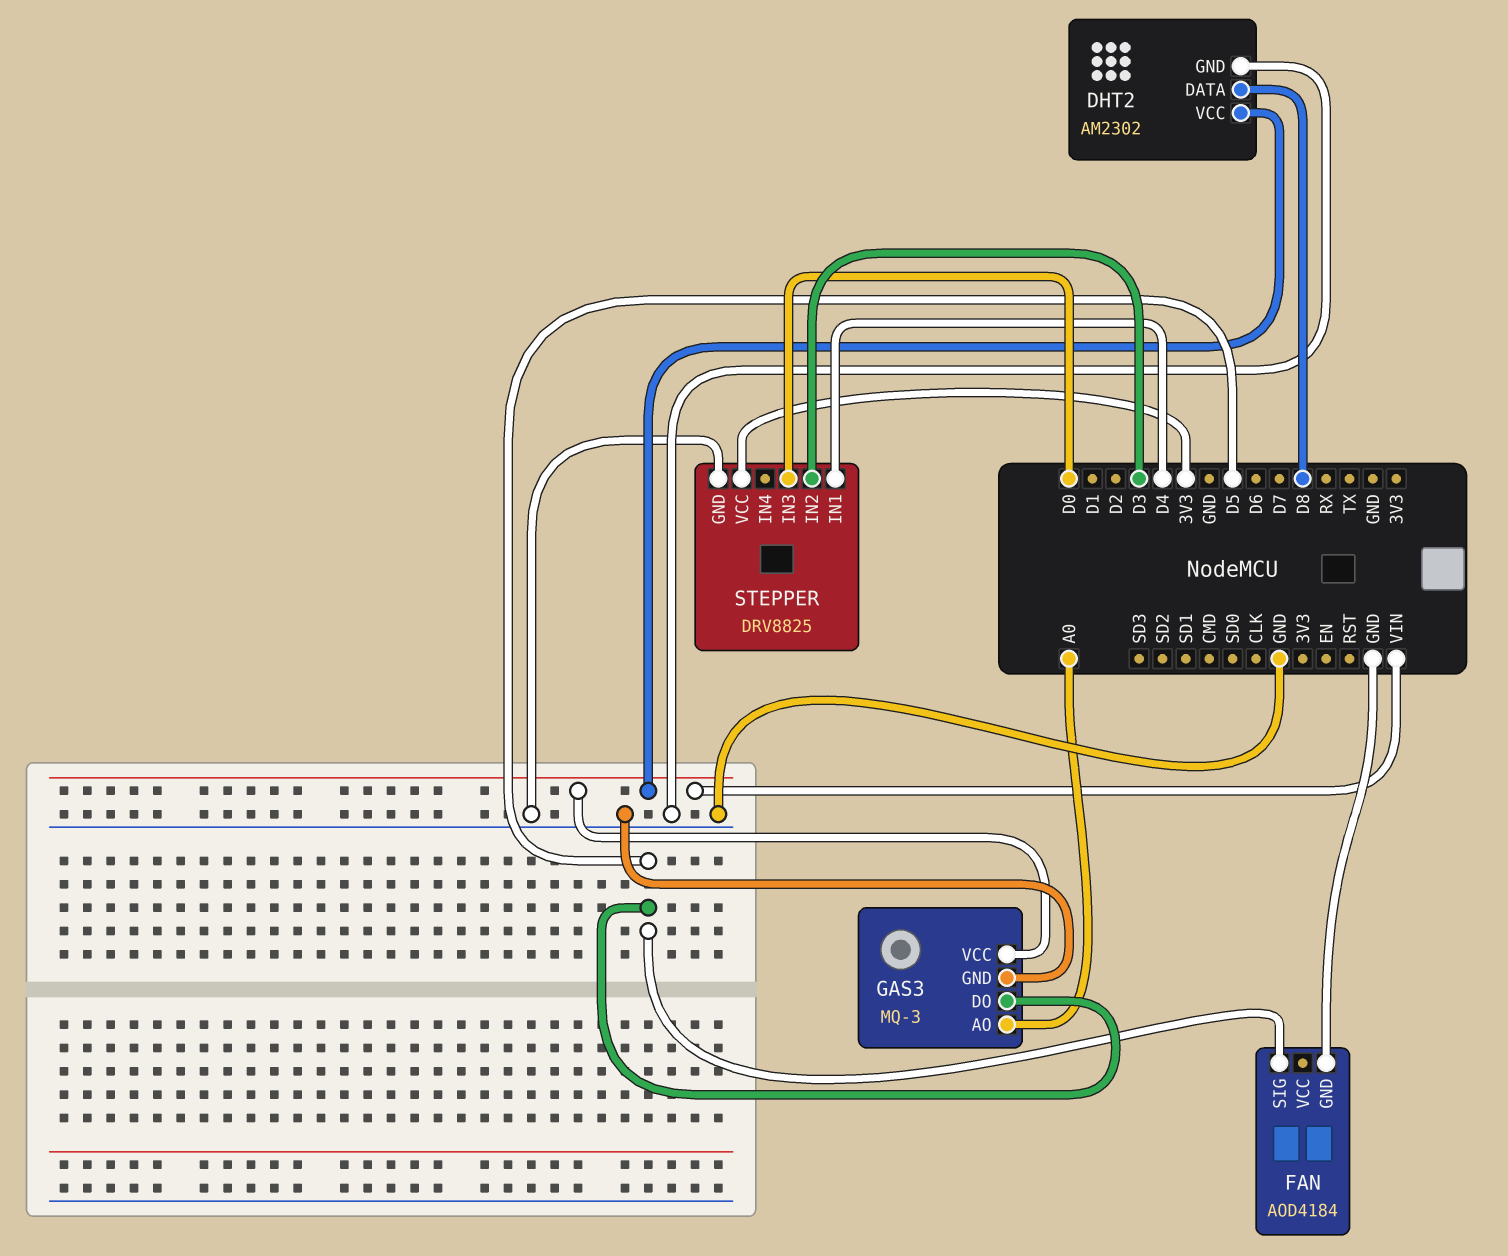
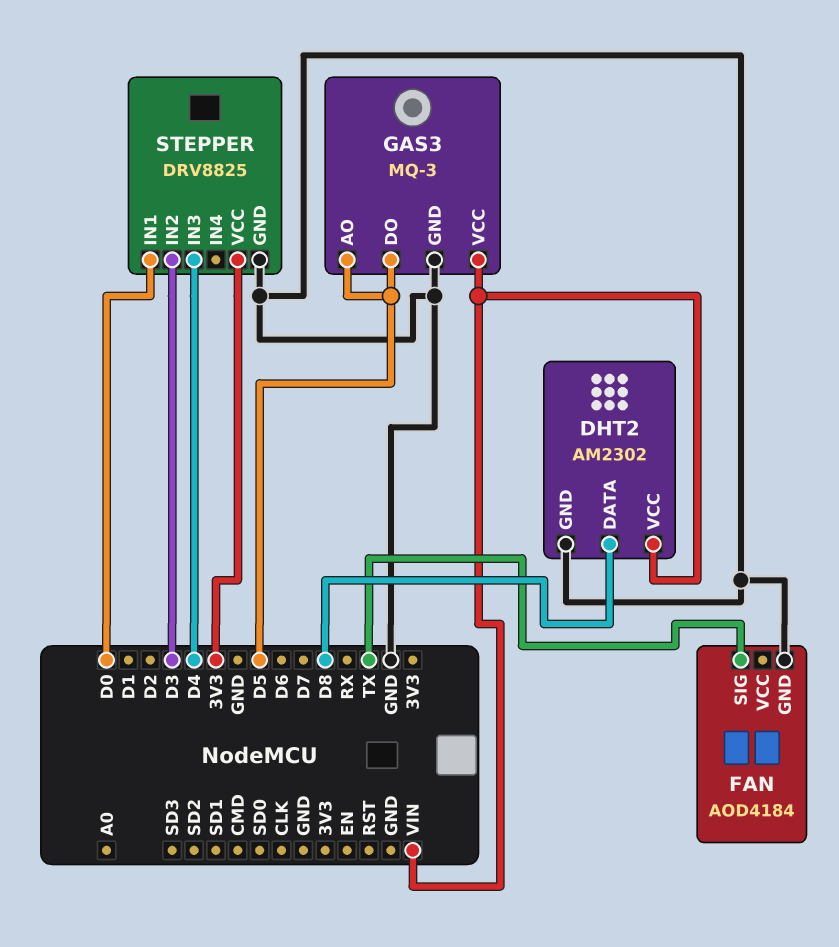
FAN pin SIG: D5 -> TX
GAS3 pin AO: A0 -> D5
STEPPER pin IN1: D4 -> D0
STEPPER pin IN3: D0 -> D4

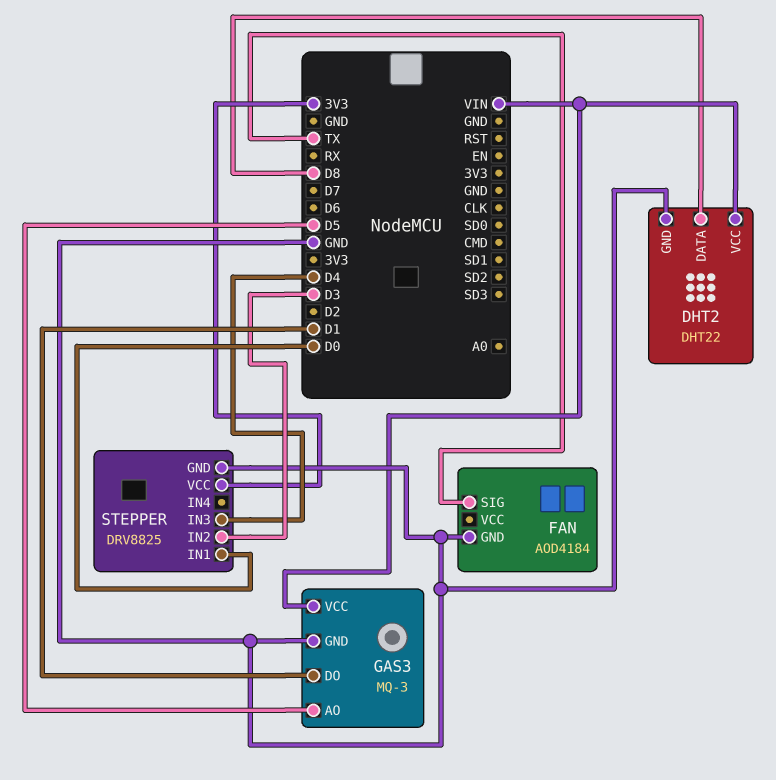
DHT2: AM2302 -> DHT22
GAS3 pin DO: D5 -> D1

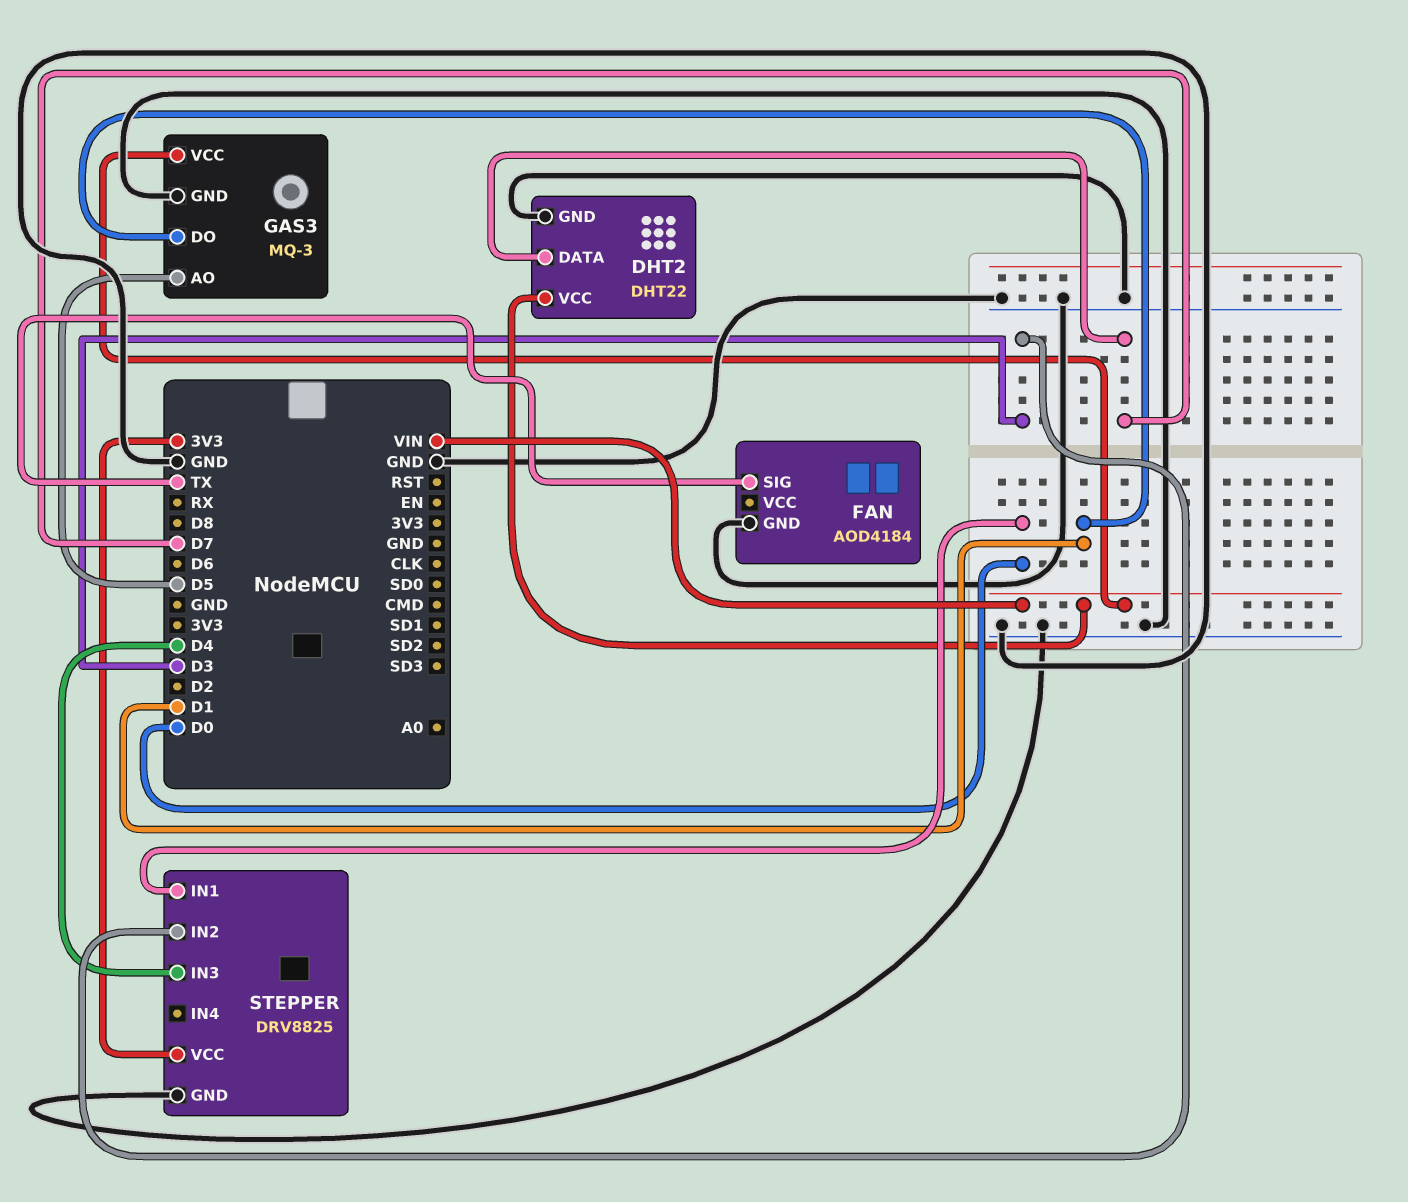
DHT2 pin DATA: D8 -> D7

